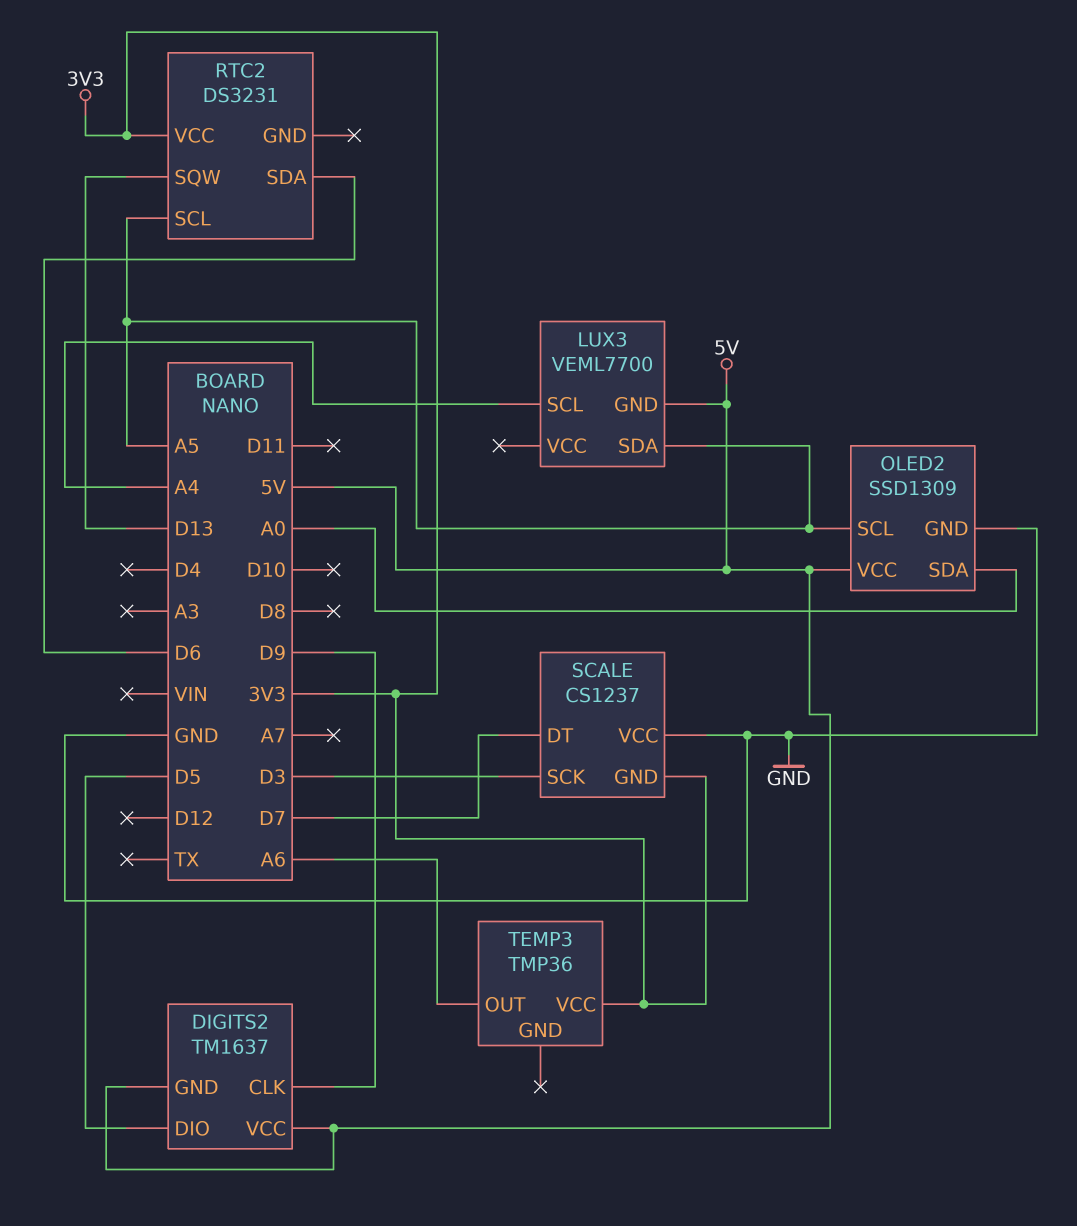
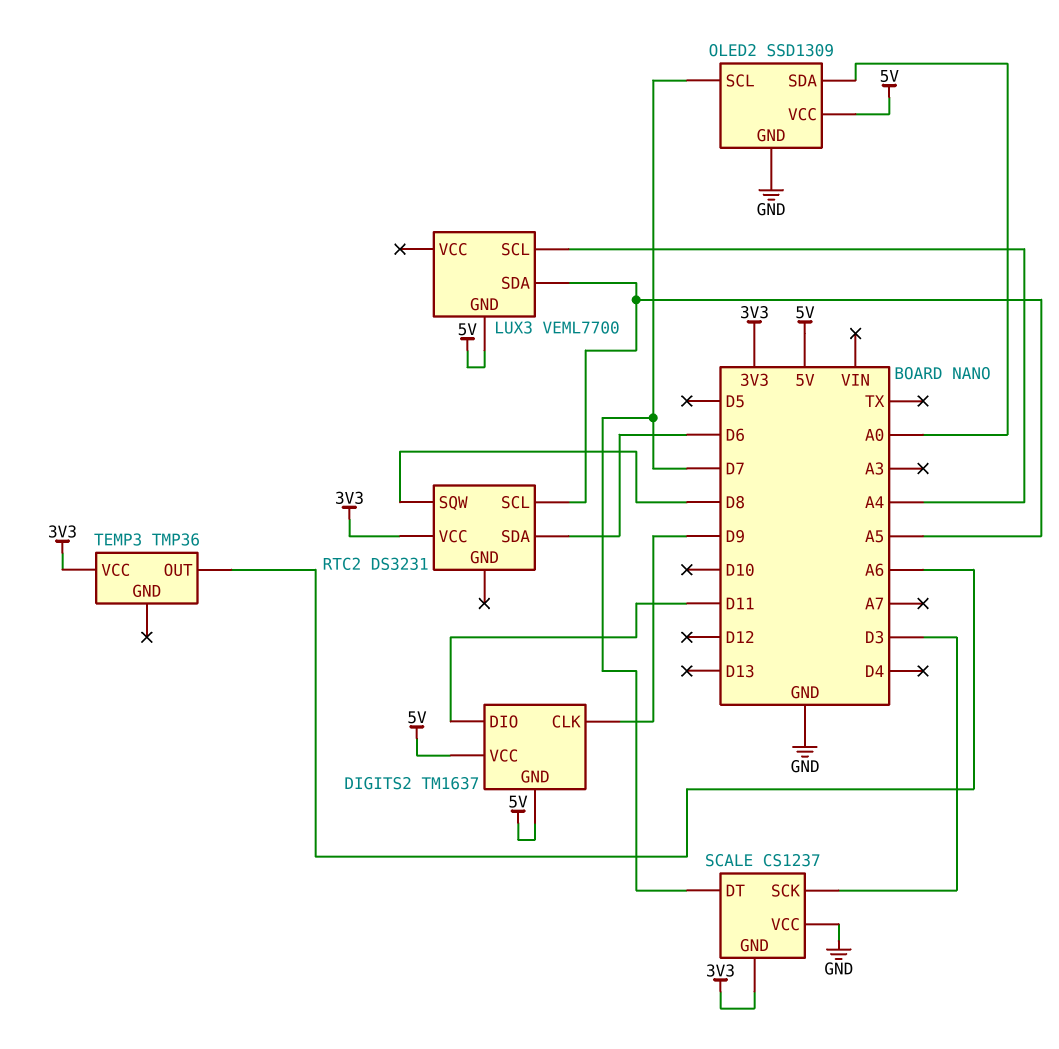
DIGITS2 pin DIO: D5 -> D11
OLED2 pin SCL: A5 -> D7
RTC2 pin SQW: D13 -> D8

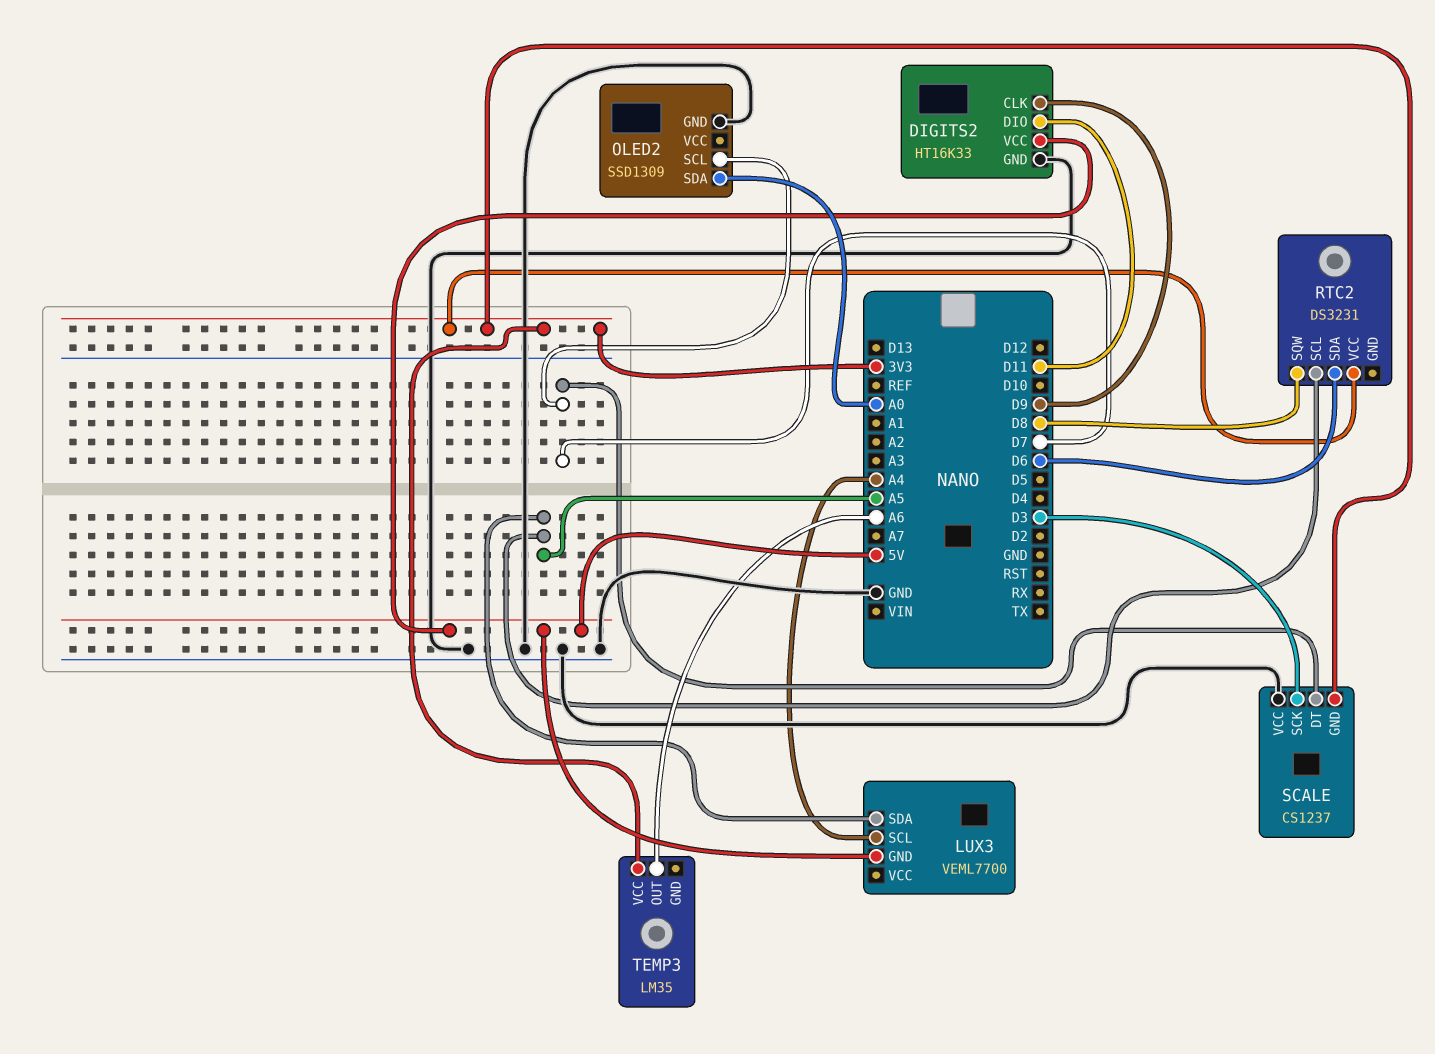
DIGITS2: TM1637 -> HT16K33
DIGITS2 pin GND: 5V -> GND
OLED2 pin VCC: 5V -> none
TEMP3: TMP36 -> LM35

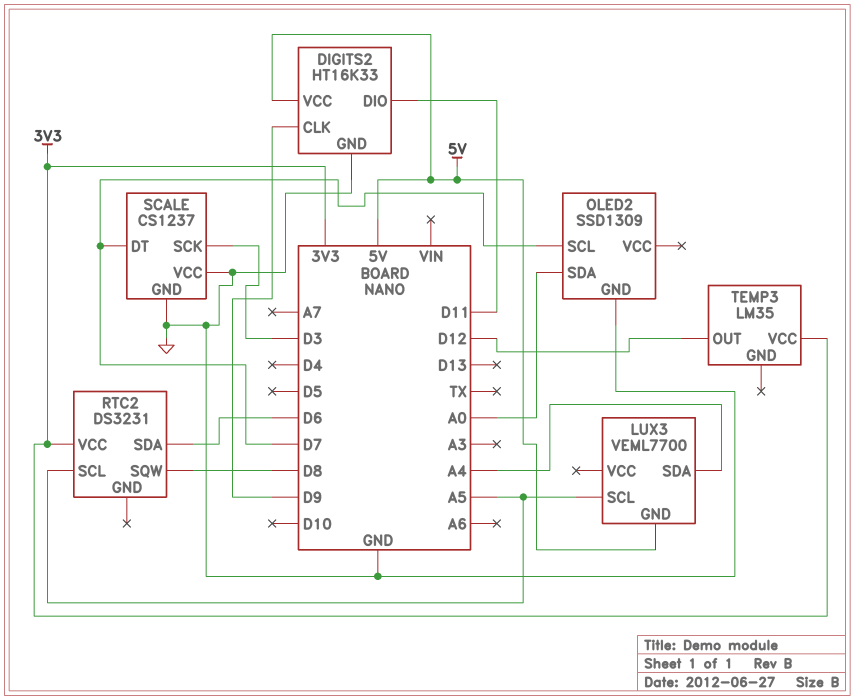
LUX3 pin SCL: A4 -> A5
LUX3 pin SDA: A5 -> A4
SCALE pin GND: 3V3 -> GND
TEMP3 pin OUT: A6 -> D12

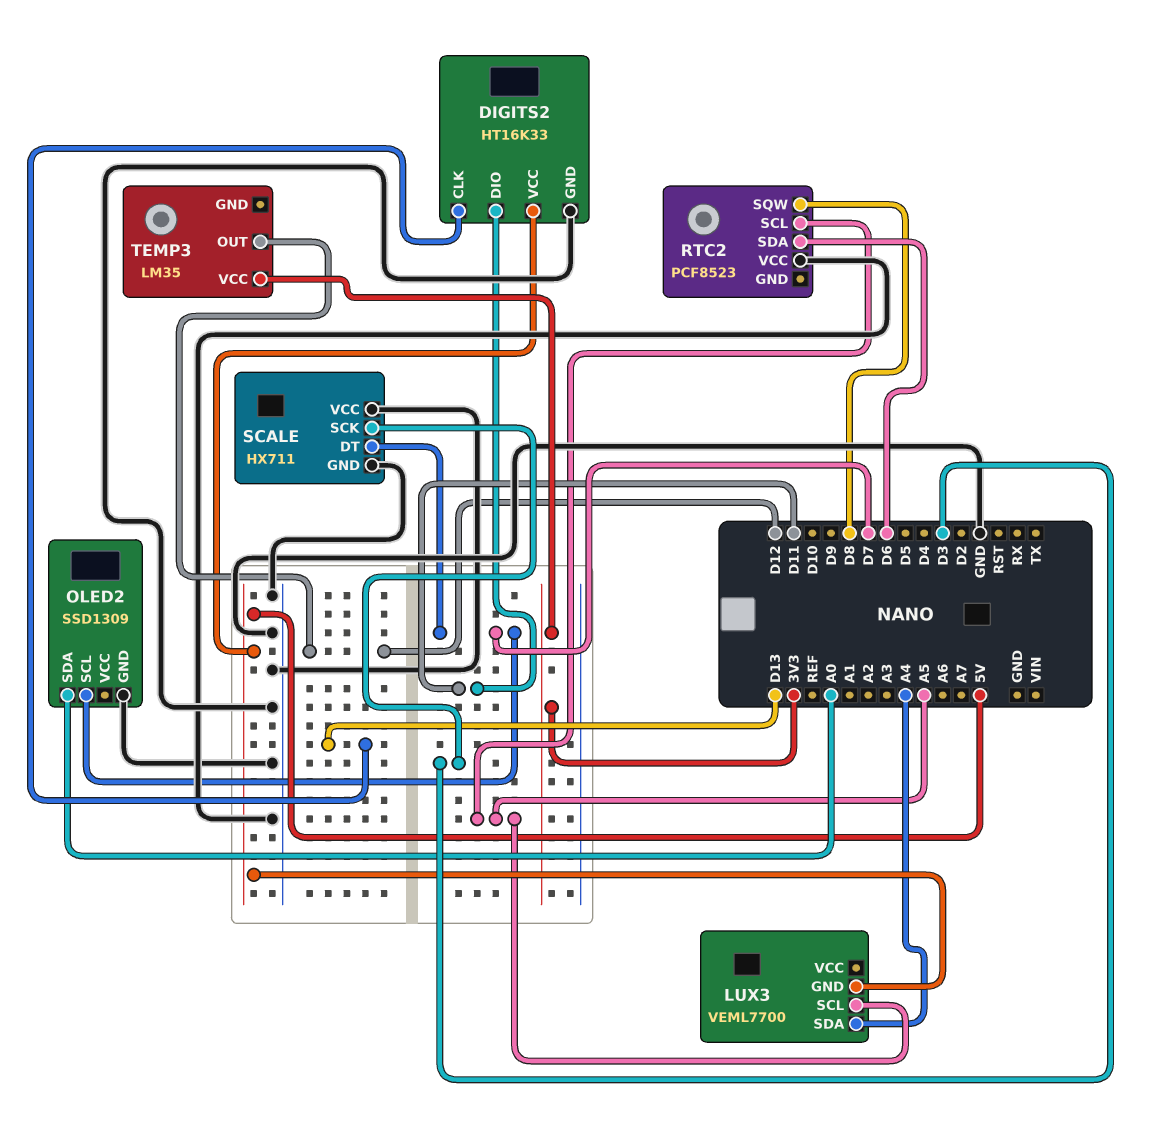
DIGITS2 pin CLK: D9 -> D13
RTC2: DS3231 -> PCF8523
RTC2 pin VCC: 3V3 -> GND
SCALE: CS1237 -> HX711

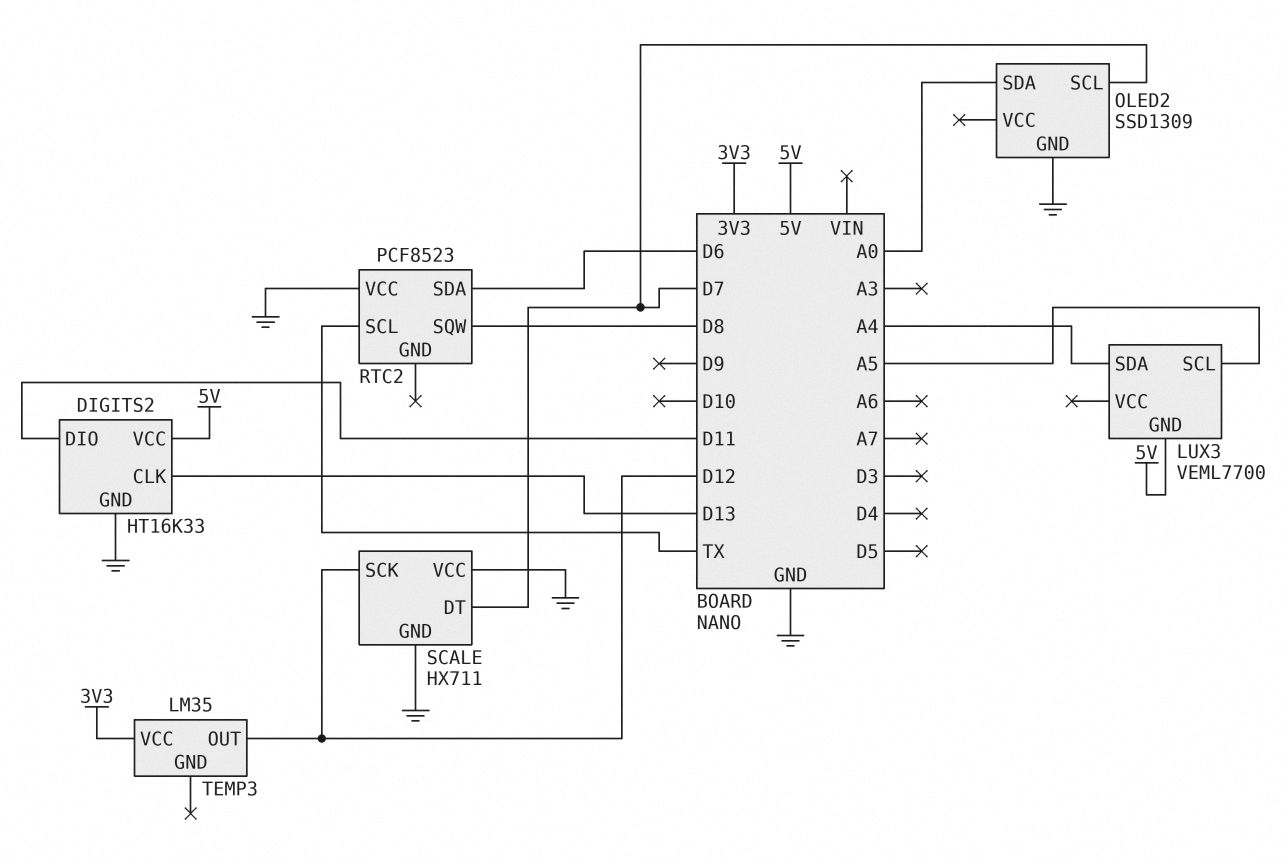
RTC2 pin SCL: A5 -> TX
SCALE pin SCK: D3 -> D12

